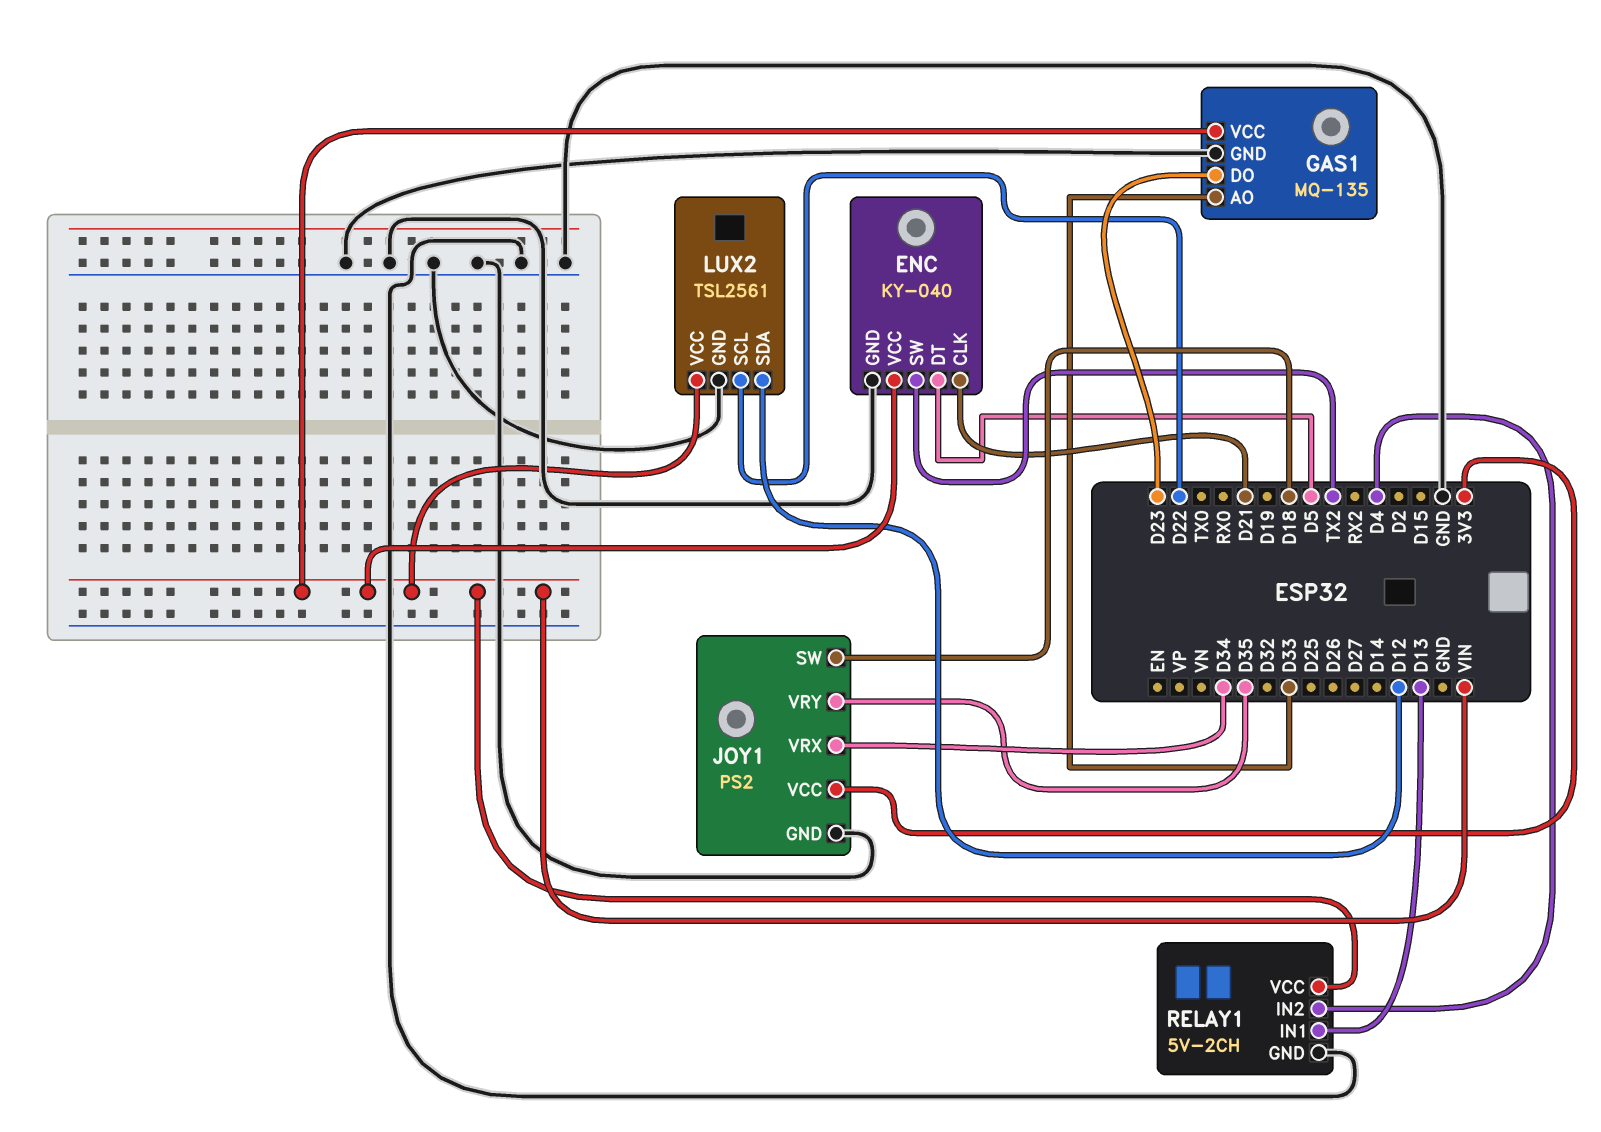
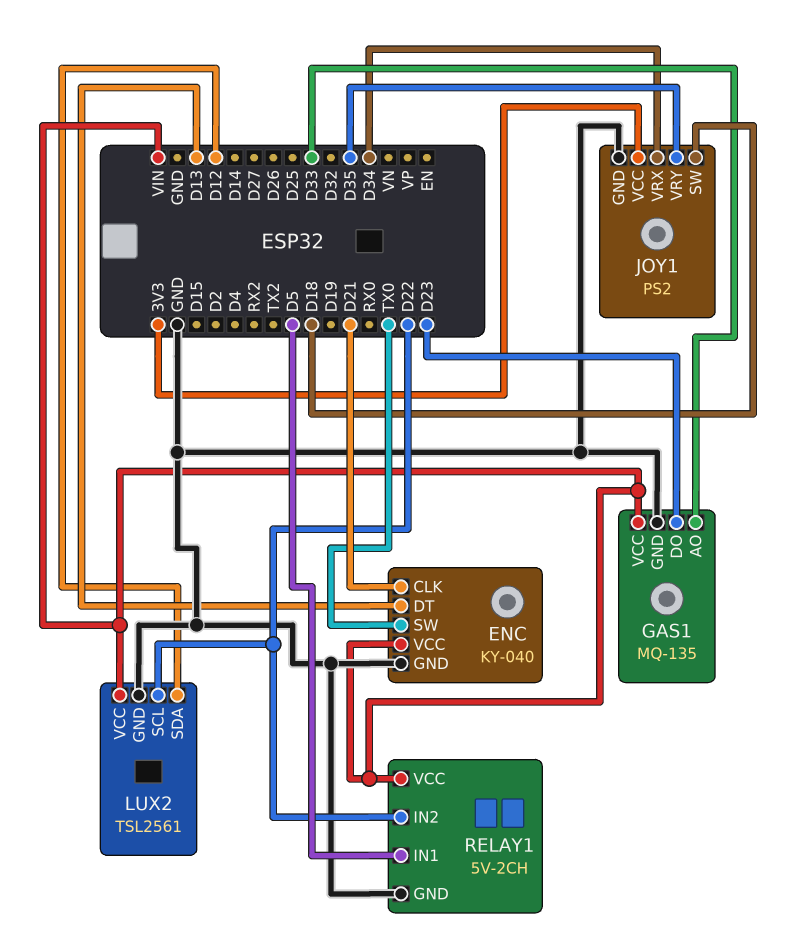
ENC pin DT: D5 -> D13
ENC pin SW: TX2 -> TX0
RELAY1 pin IN1: D13 -> D5
RELAY1 pin IN2: D4 -> D22

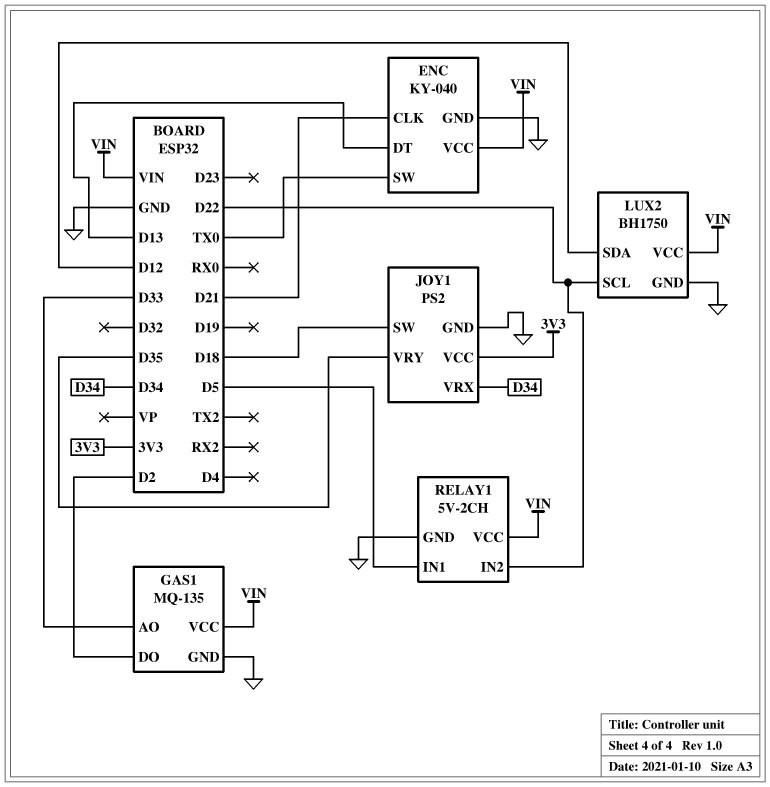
GAS1 pin DO: D23 -> D2
LUX2: TSL2561 -> BH1750

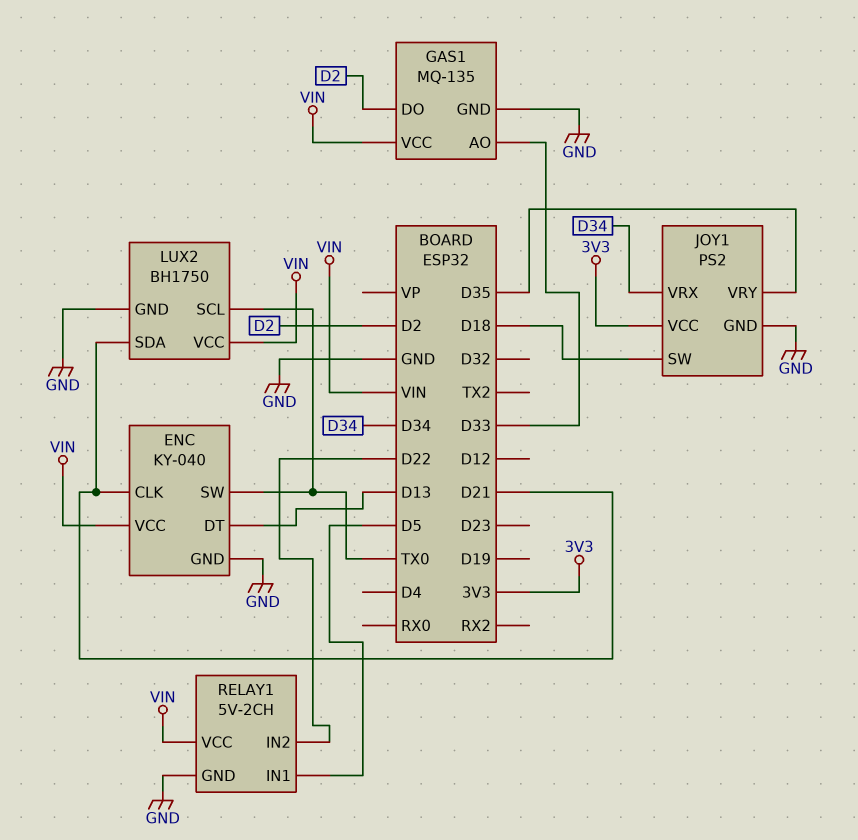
LUX2 pin SCL: D22 -> TX0
LUX2 pin SDA: D12 -> D21

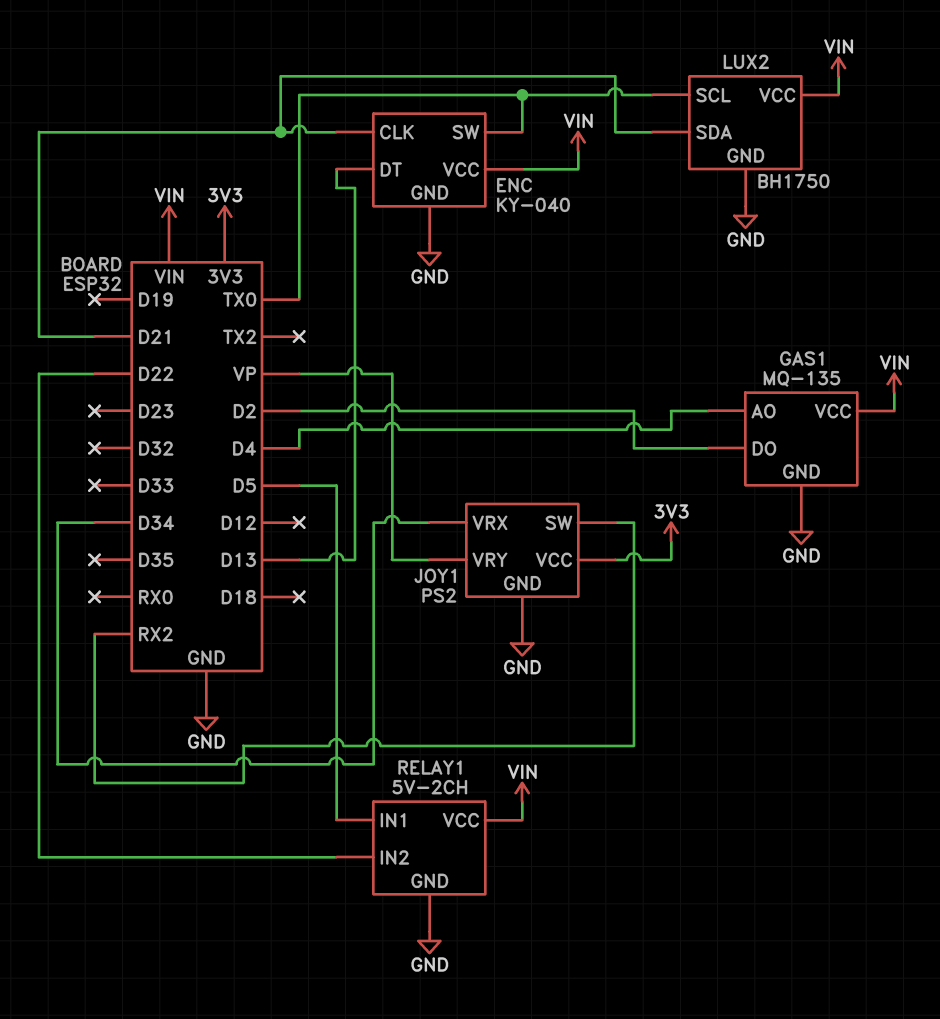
GAS1 pin AO: D33 -> D4
JOY1 pin SW: D18 -> RX2
JOY1 pin VRY: D35 -> VP

